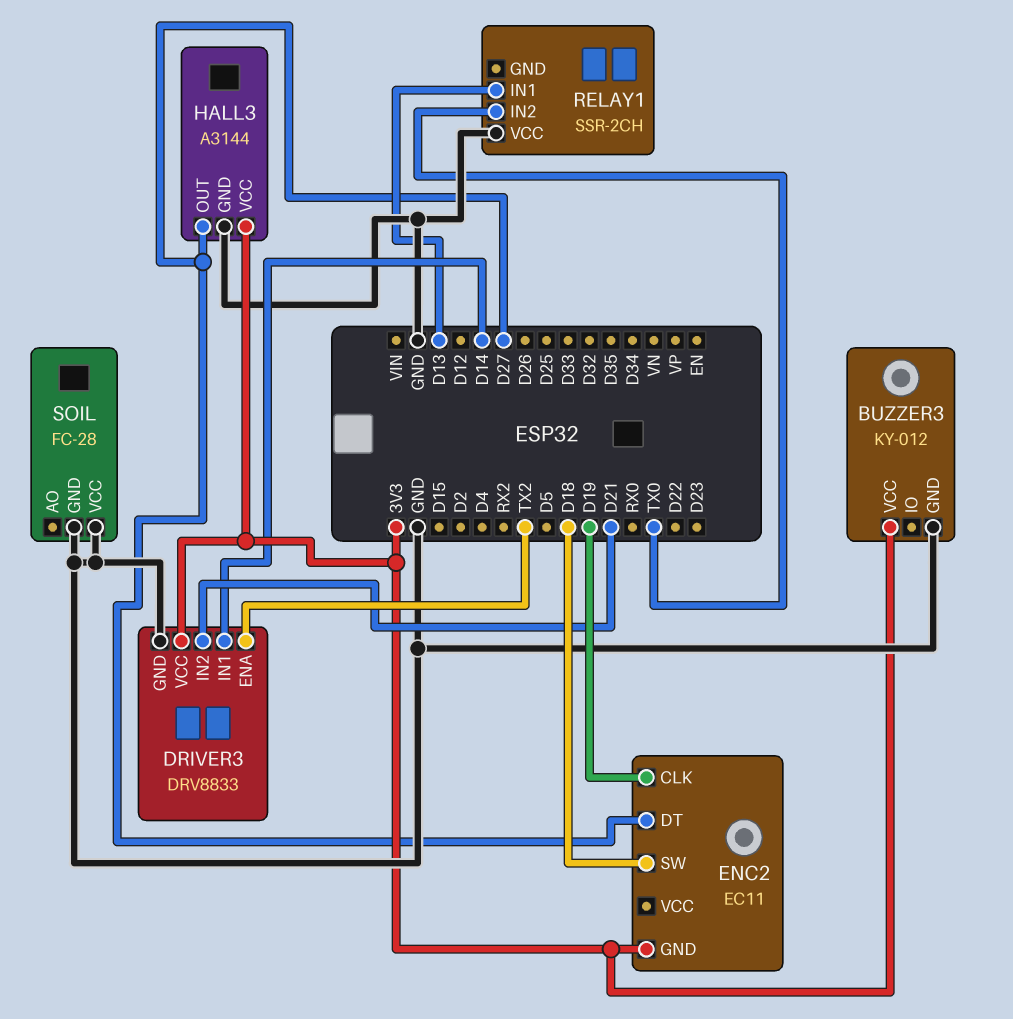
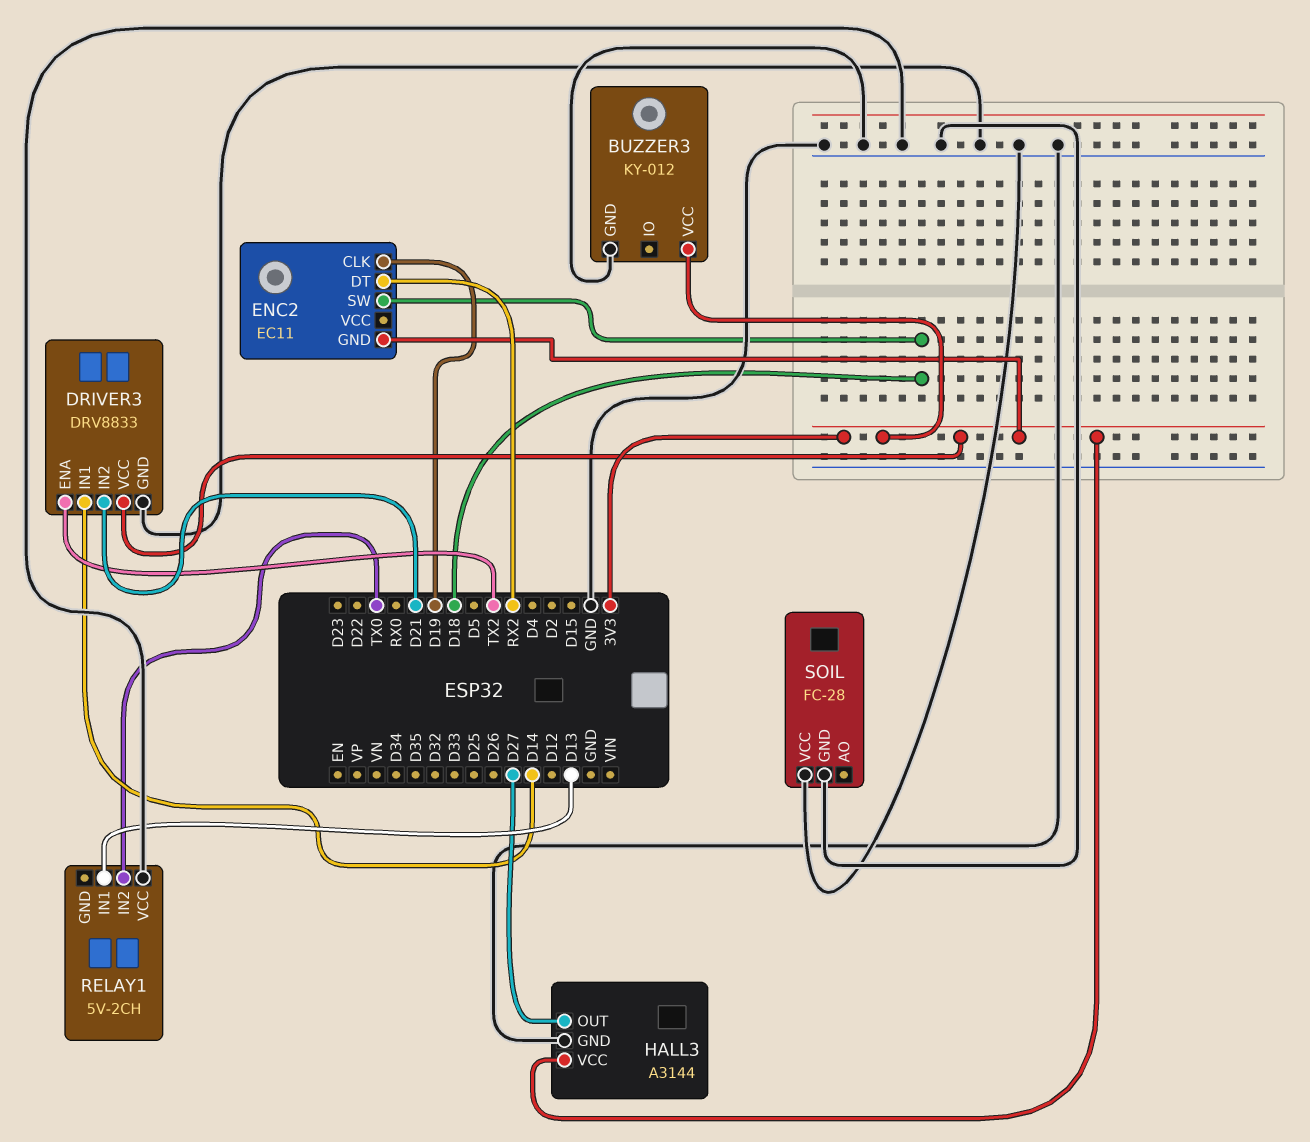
ENC2 pin DT: D27 -> RX2
RELAY1: SSR-2CH -> 5V-2CH

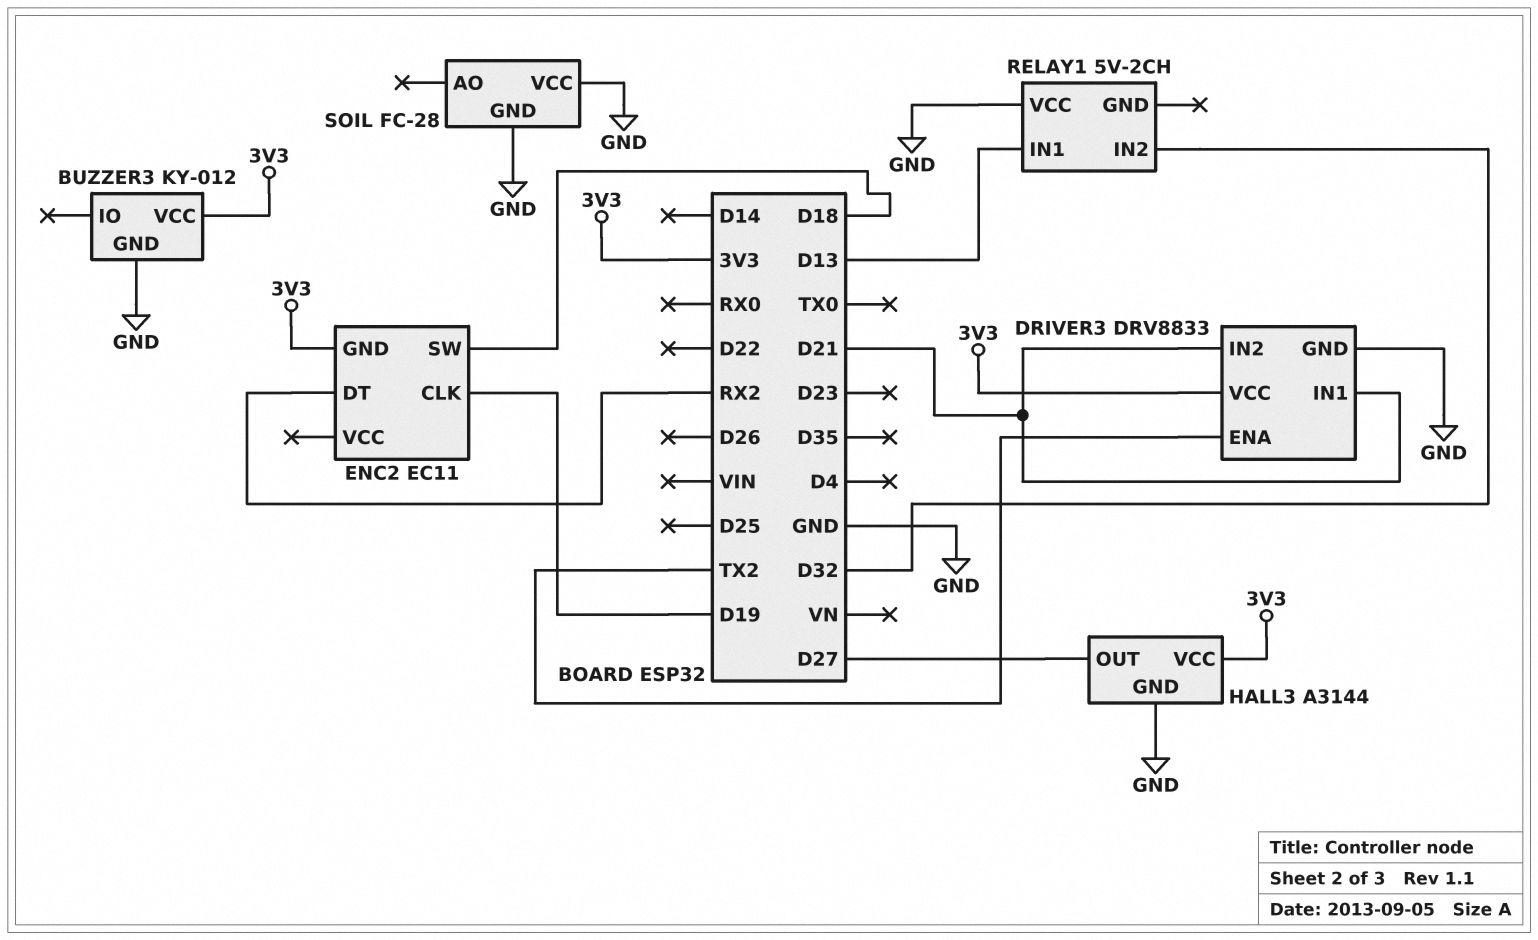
DRIVER3 pin IN1: D14 -> D21
RELAY1 pin IN2: TX0 -> D32

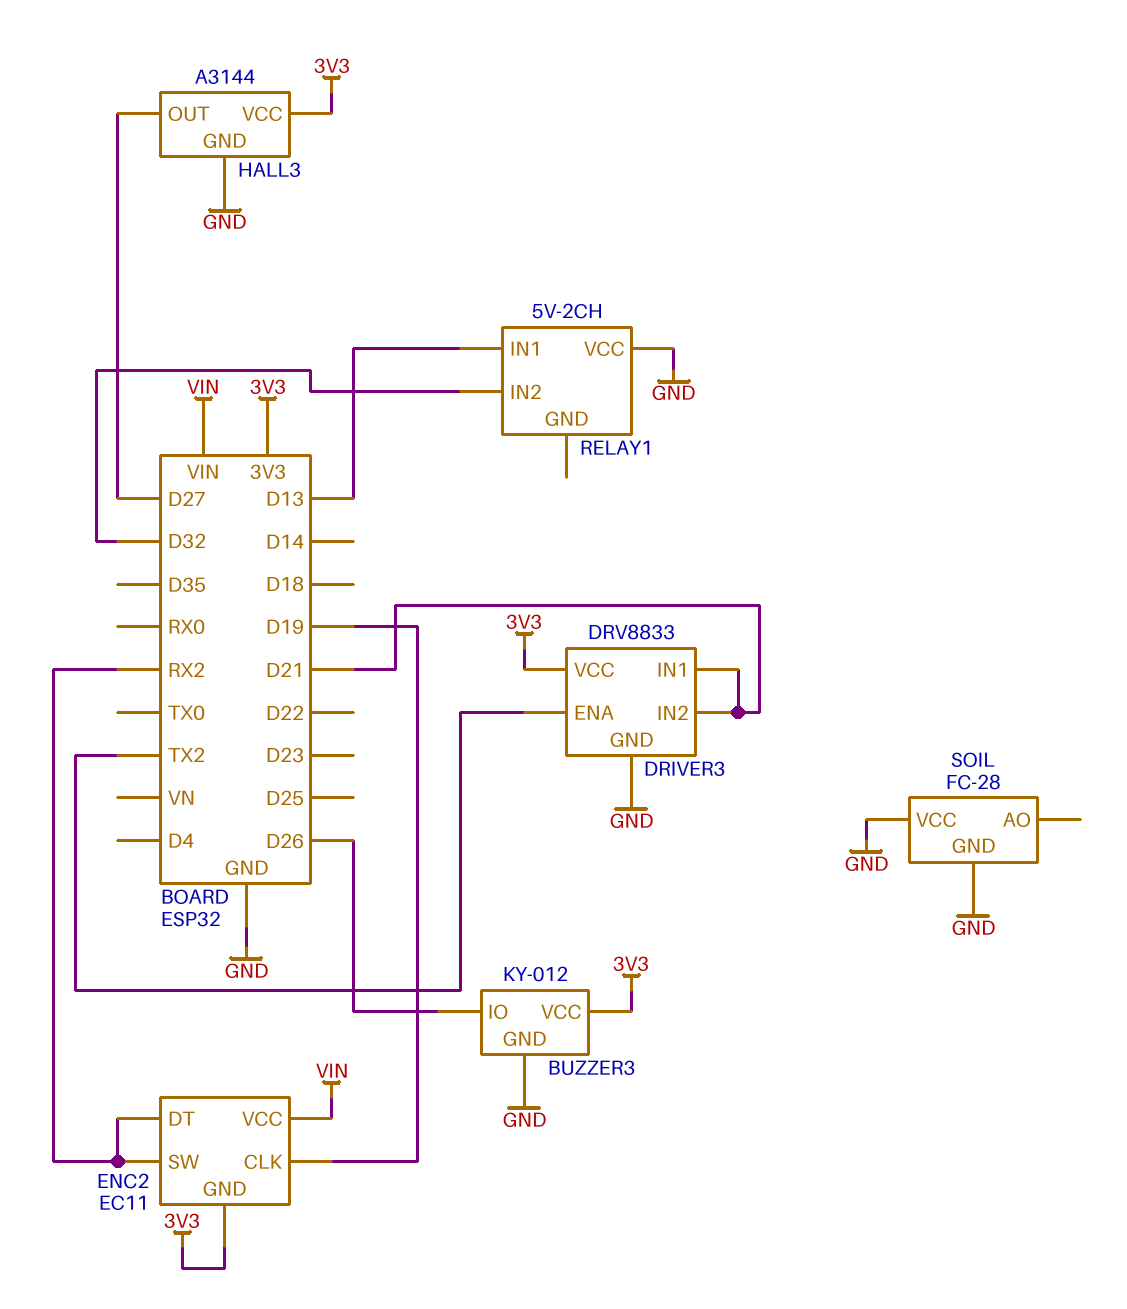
BUZZER3 pin IO: none -> D26
ENC2 pin SW: D18 -> RX2
ENC2 pin VCC: none -> VIN

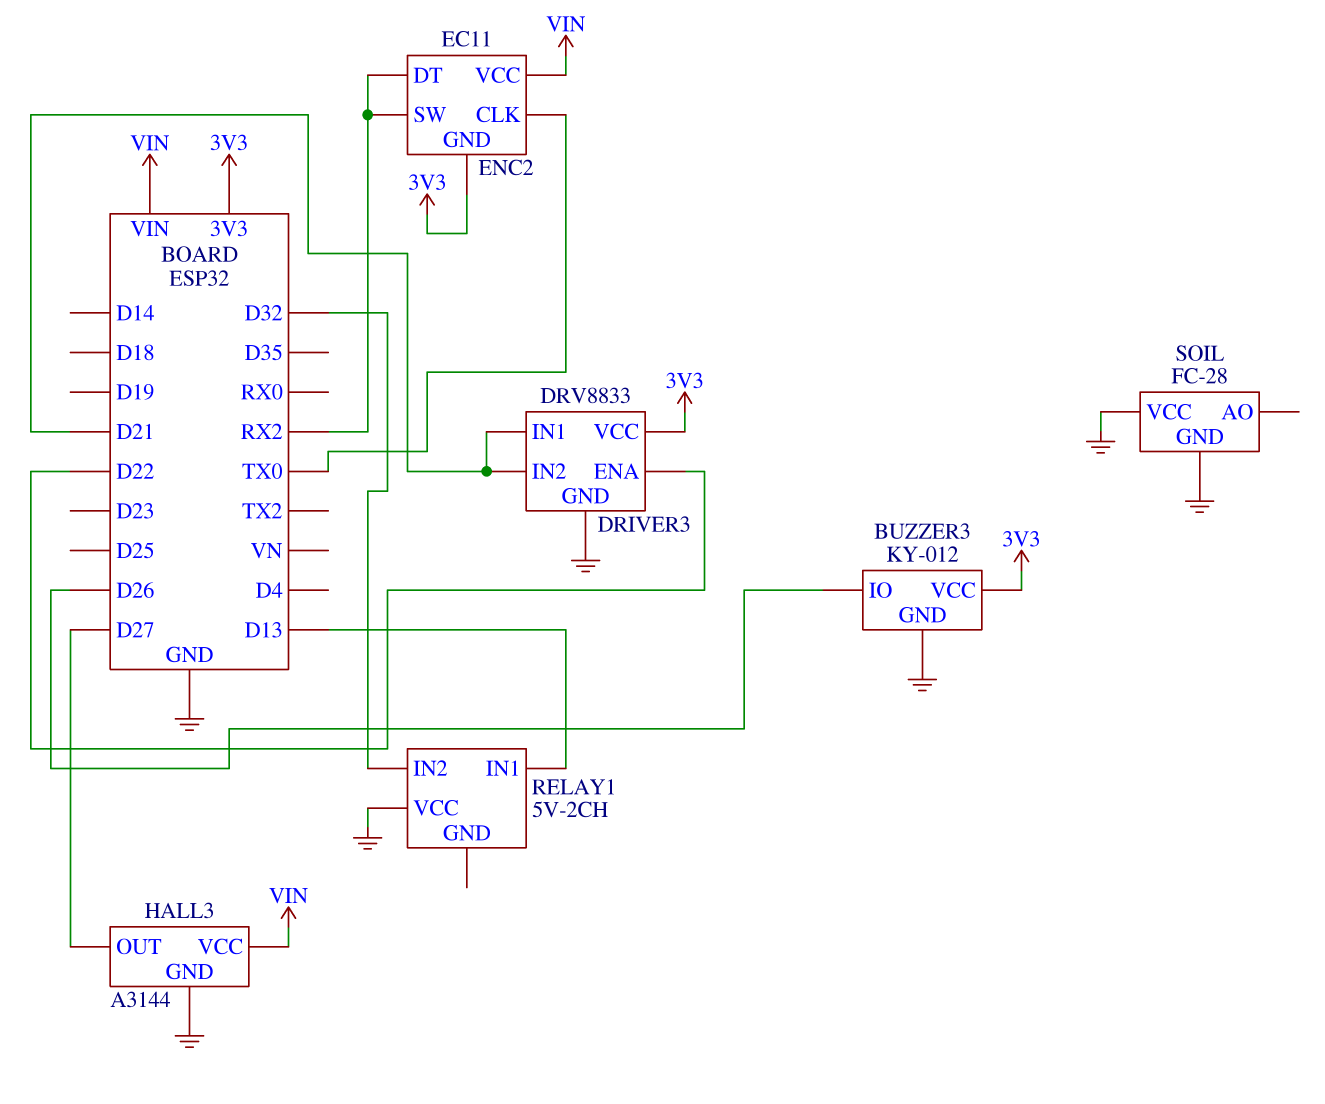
DRIVER3 pin ENA: TX2 -> D22
ENC2 pin CLK: D19 -> TX0
HALL3 pin VCC: 3V3 -> VIN

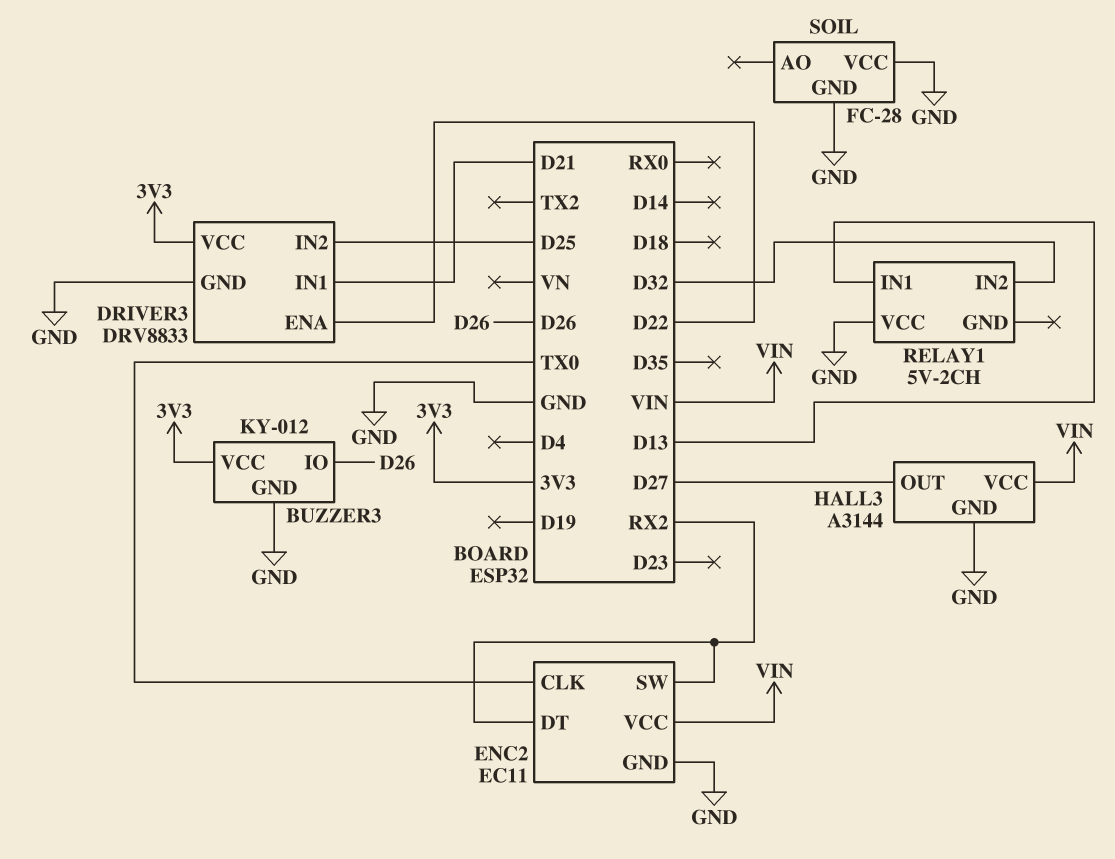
DRIVER3 pin IN2: D21 -> D25
ENC2 pin GND: 3V3 -> GND

